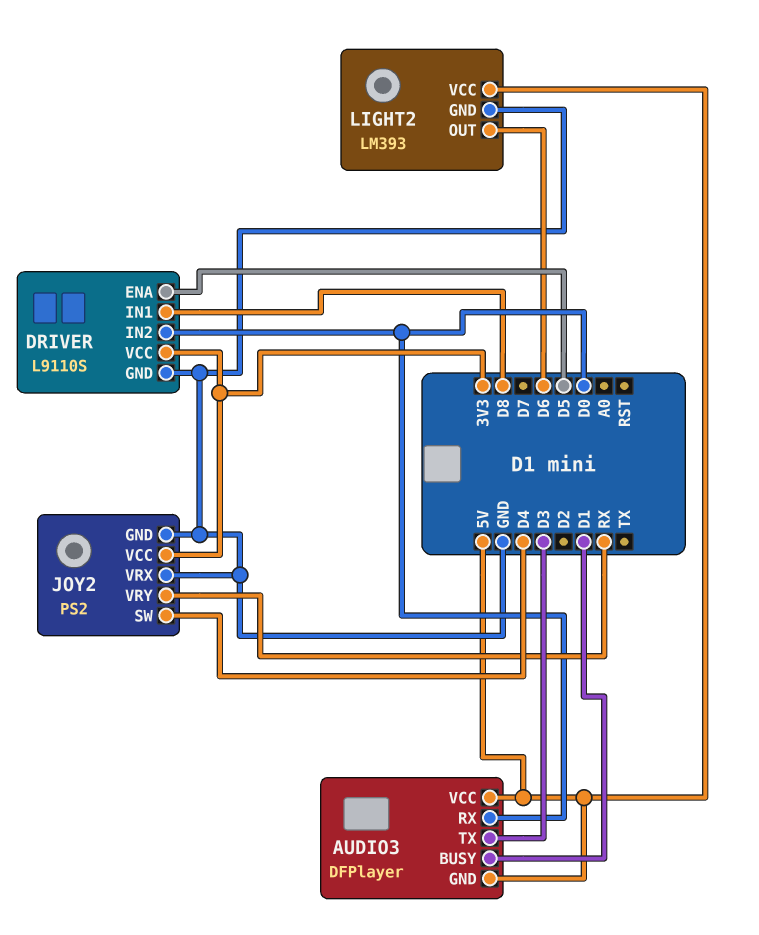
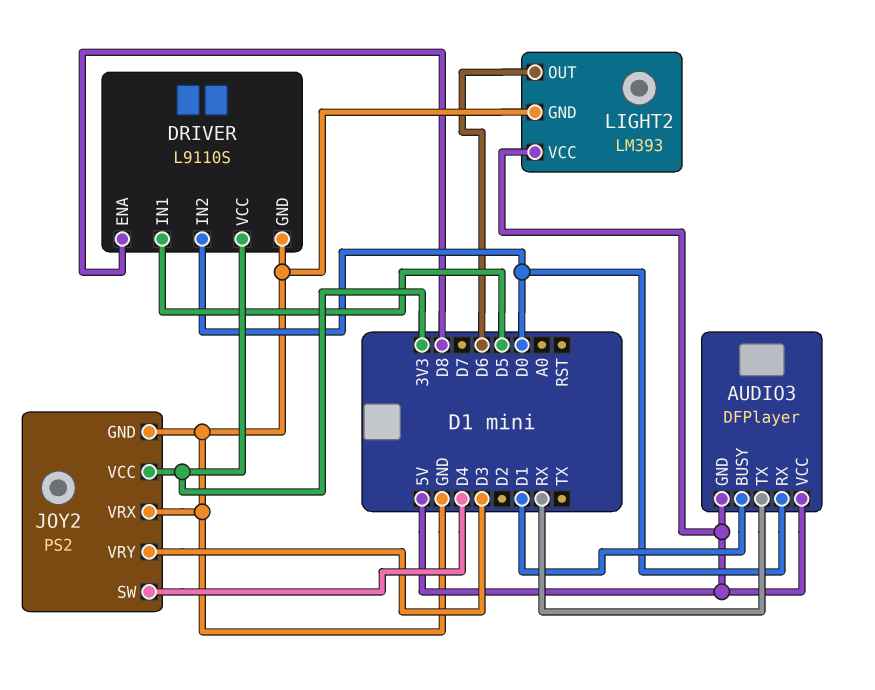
AUDIO3 pin TX: D3 -> RX
DRIVER pin ENA: D5 -> D8
DRIVER pin IN1: D8 -> D5
JOY2 pin VRY: RX -> D3

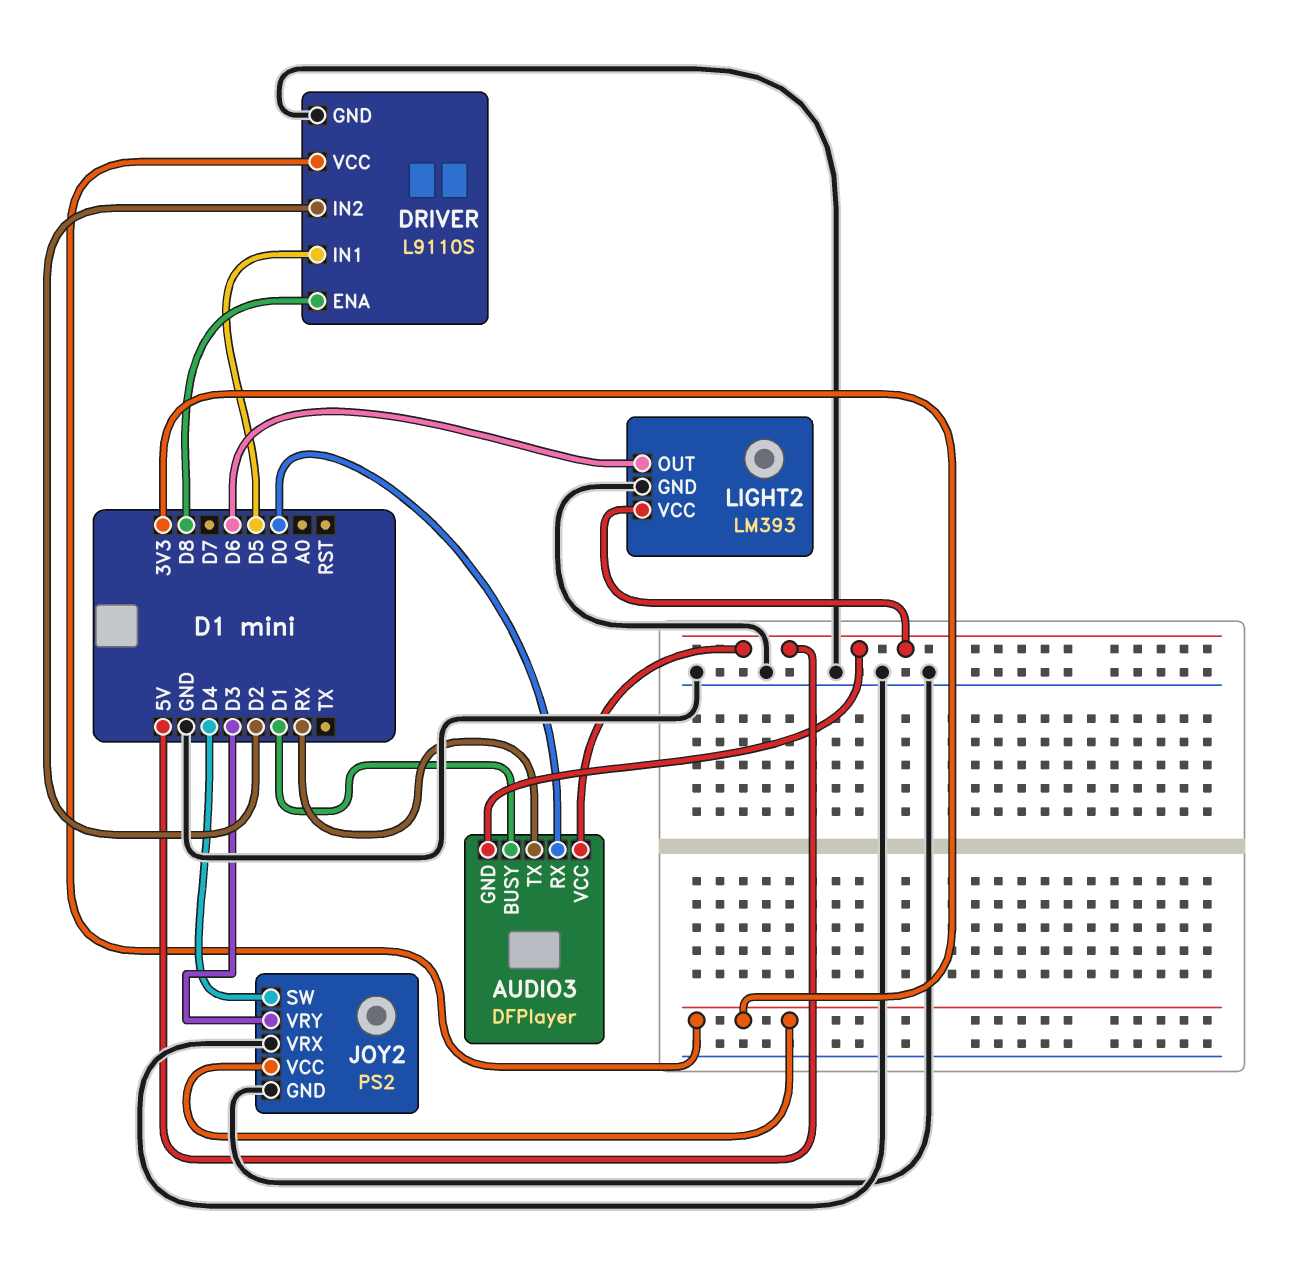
DRIVER pin IN2: D0 -> D2

